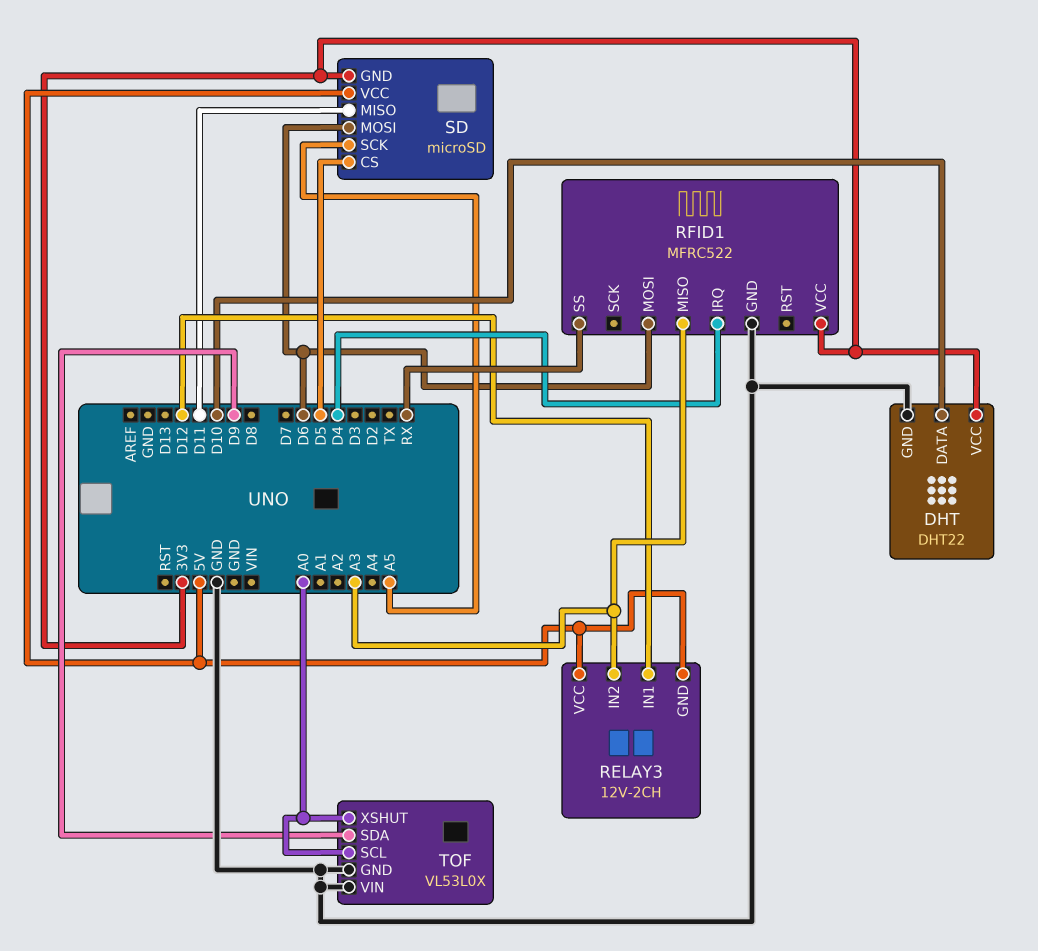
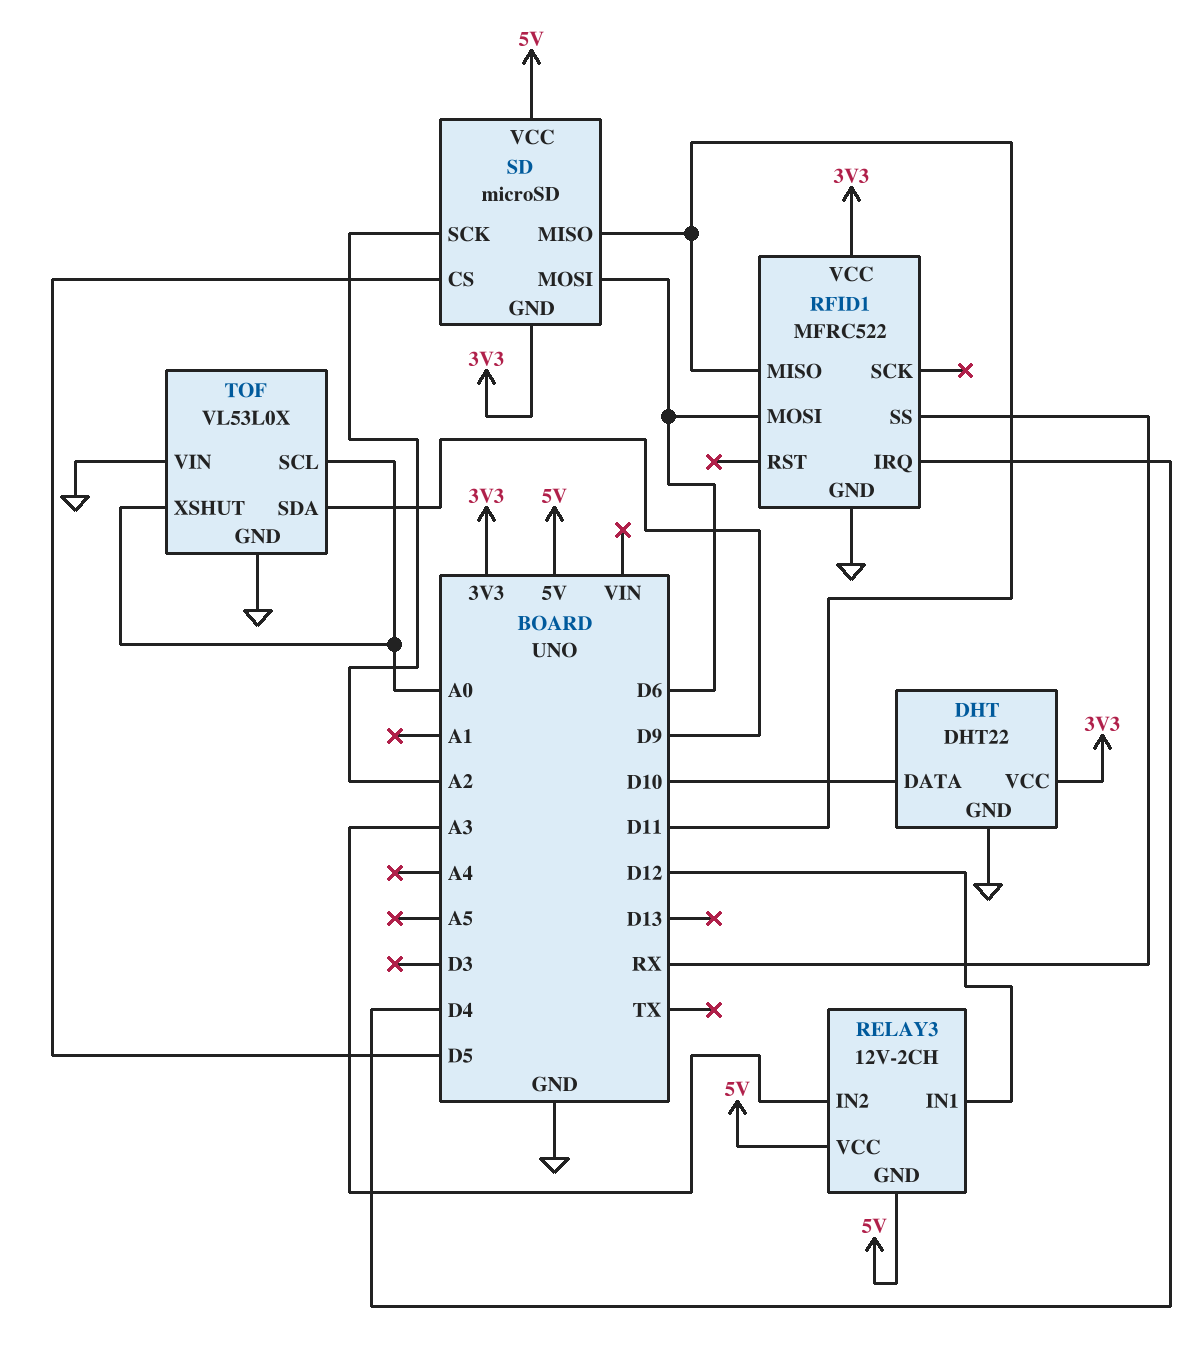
RFID1 pin MISO: A3 -> D11
SD pin SCK: A5 -> A2

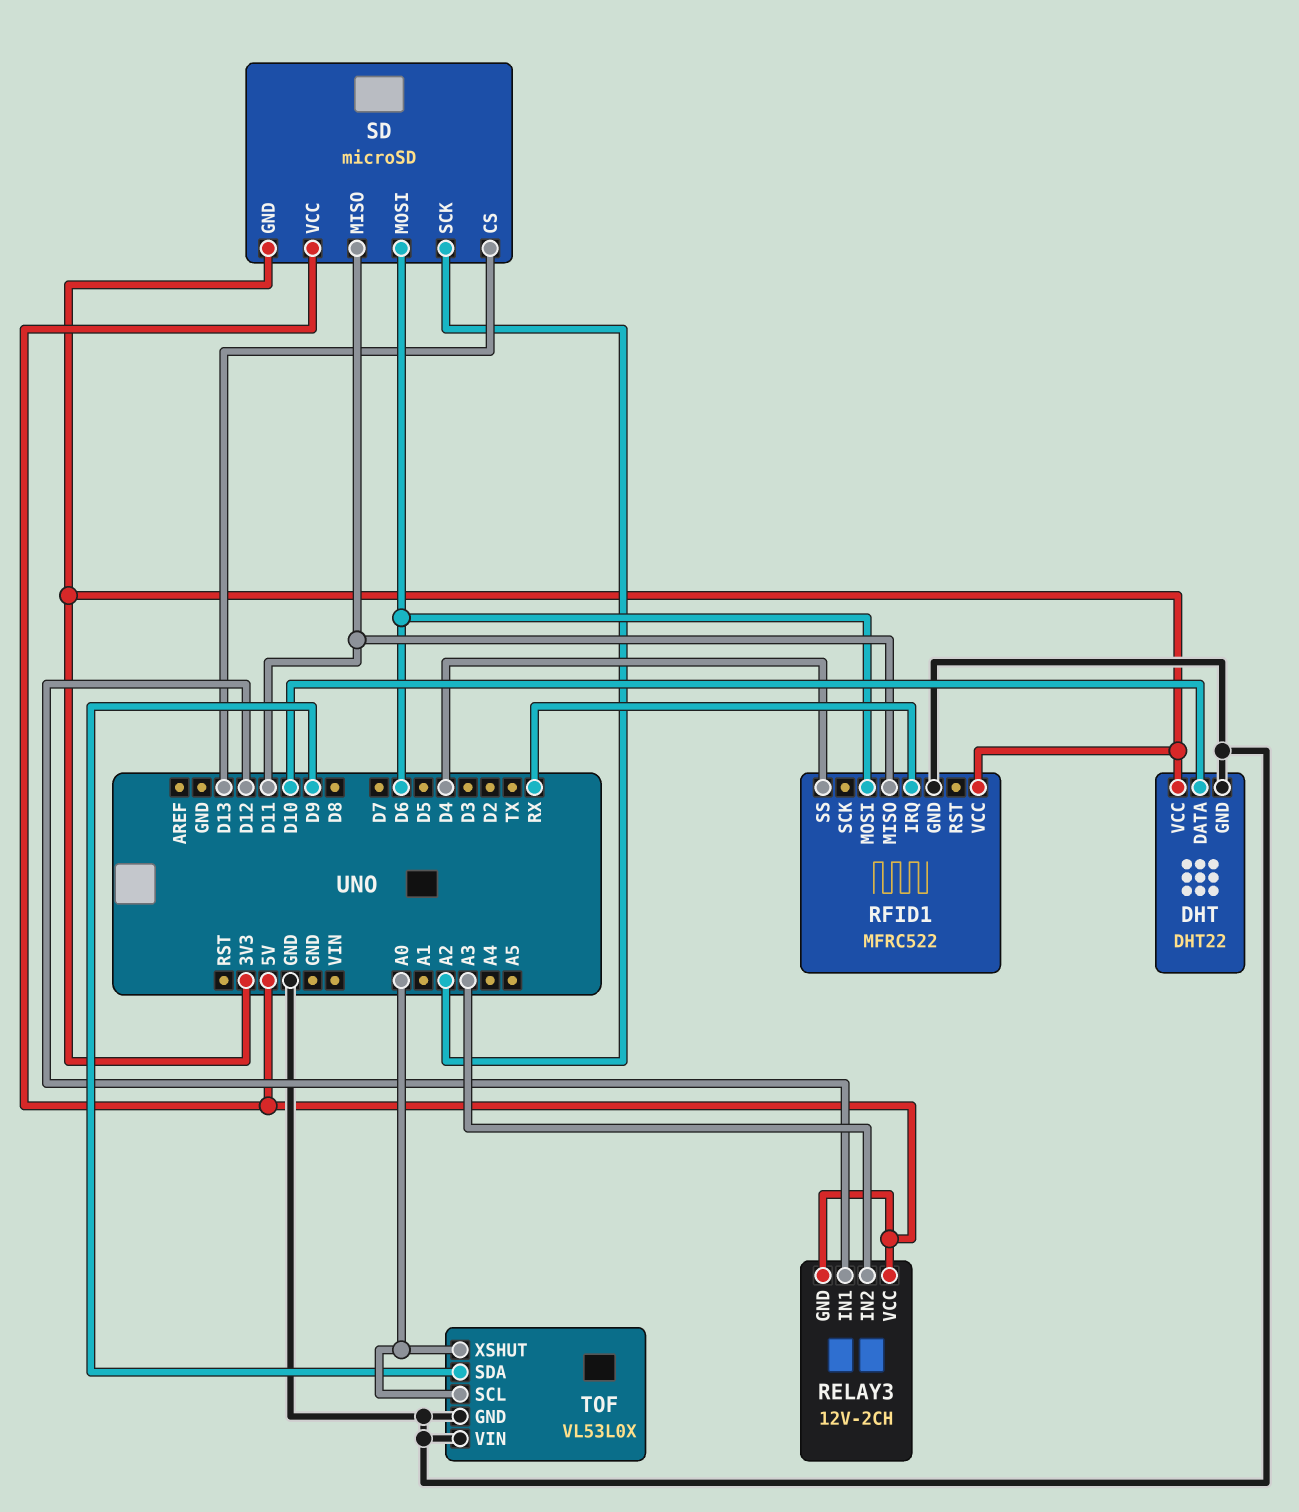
RFID1 pin IRQ: D4 -> RX
RFID1 pin SS: RX -> D4
SD pin CS: D5 -> D13

